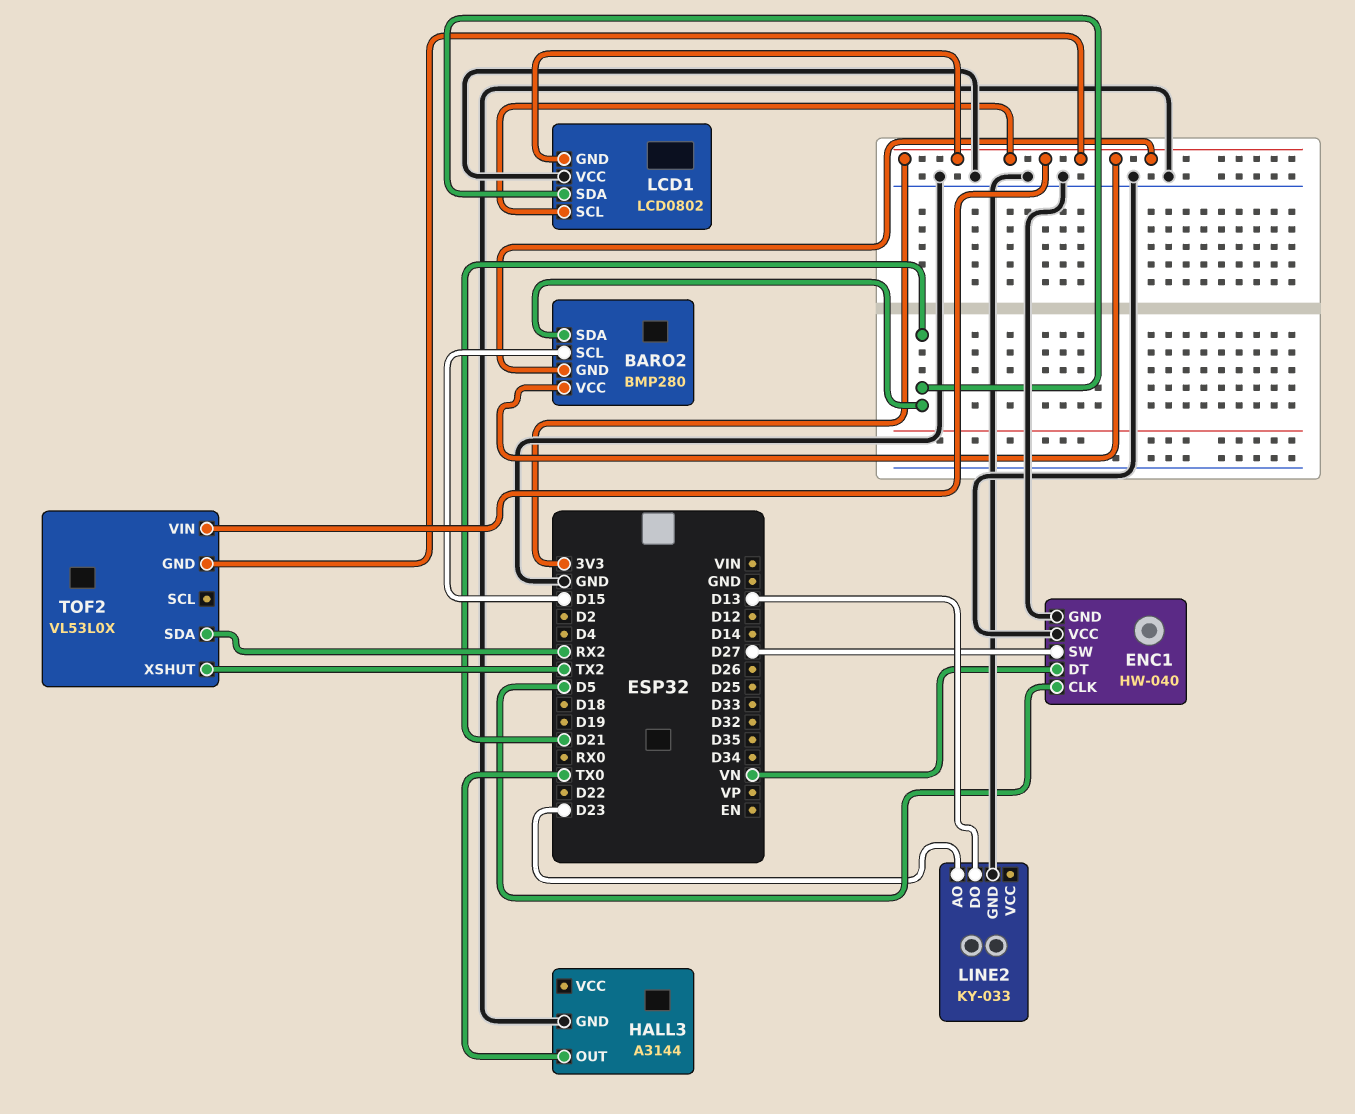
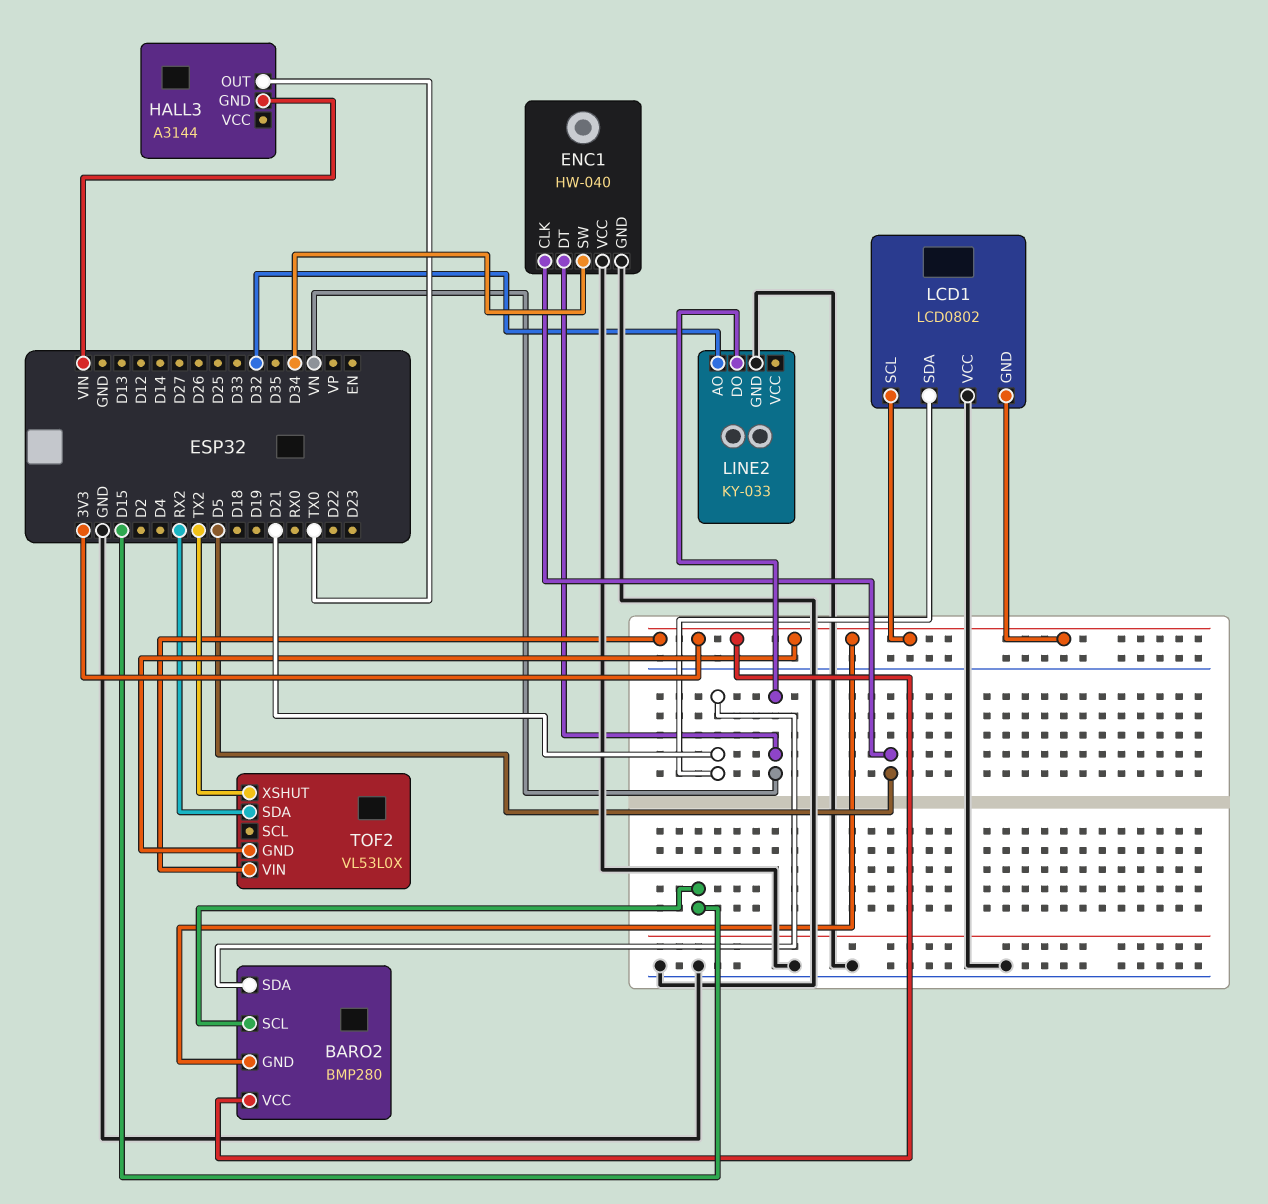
ENC1 pin SW: D27 -> D34
HALL3 pin GND: GND -> VIN
LINE2 pin AO: D23 -> D32
LINE2 pin DO: D13 -> VN

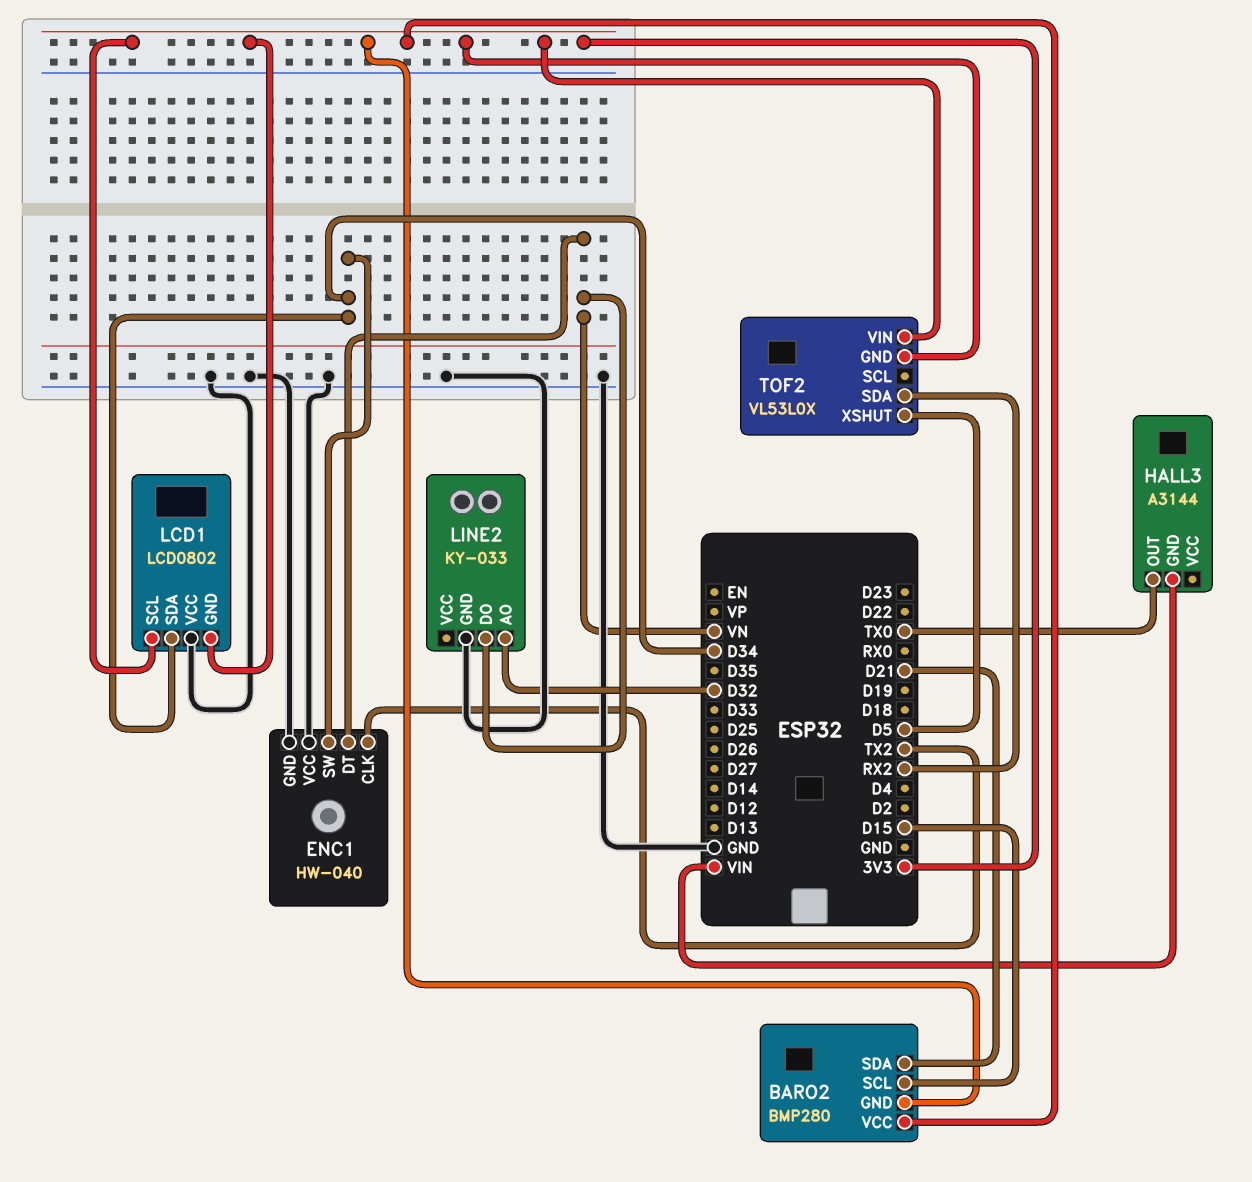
ENC1 pin CLK: D5 -> TX2
LCD1 pin SDA: D21 -> D34
TOF2 pin XSHUT: TX2 -> D5

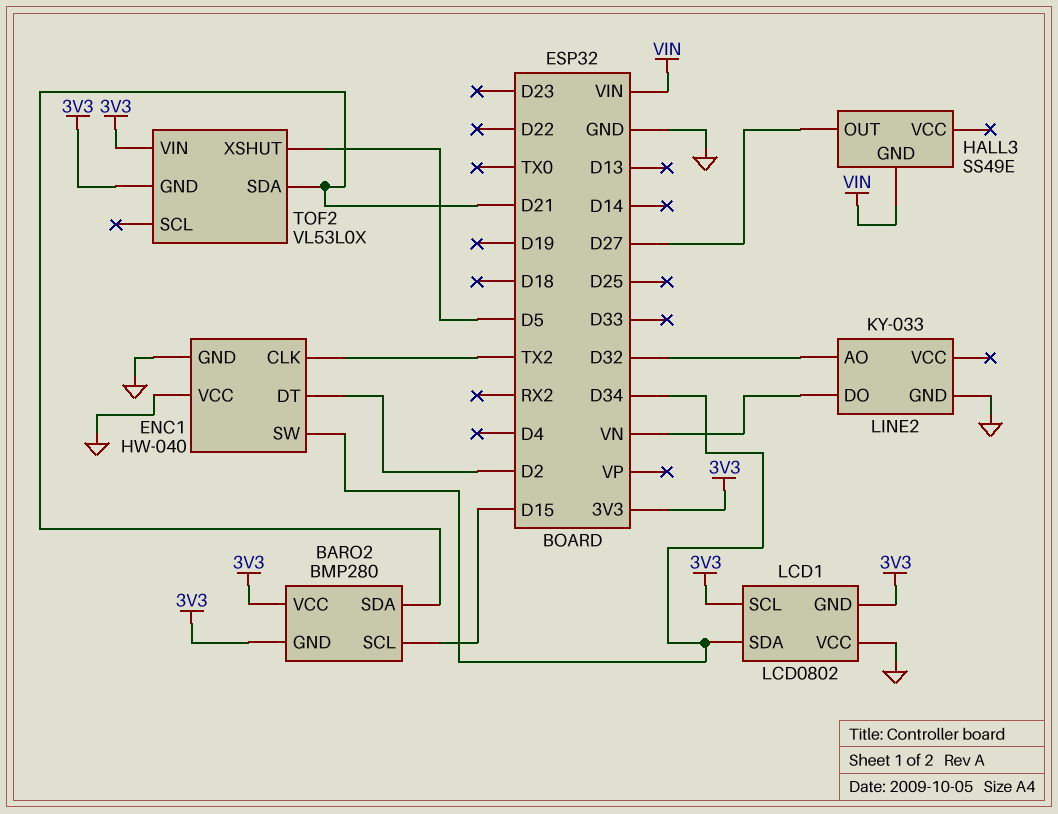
ENC1 pin DT: VN -> D2
HALL3: A3144 -> SS49E
HALL3 pin OUT: TX0 -> D27
TOF2 pin SDA: RX2 -> D21

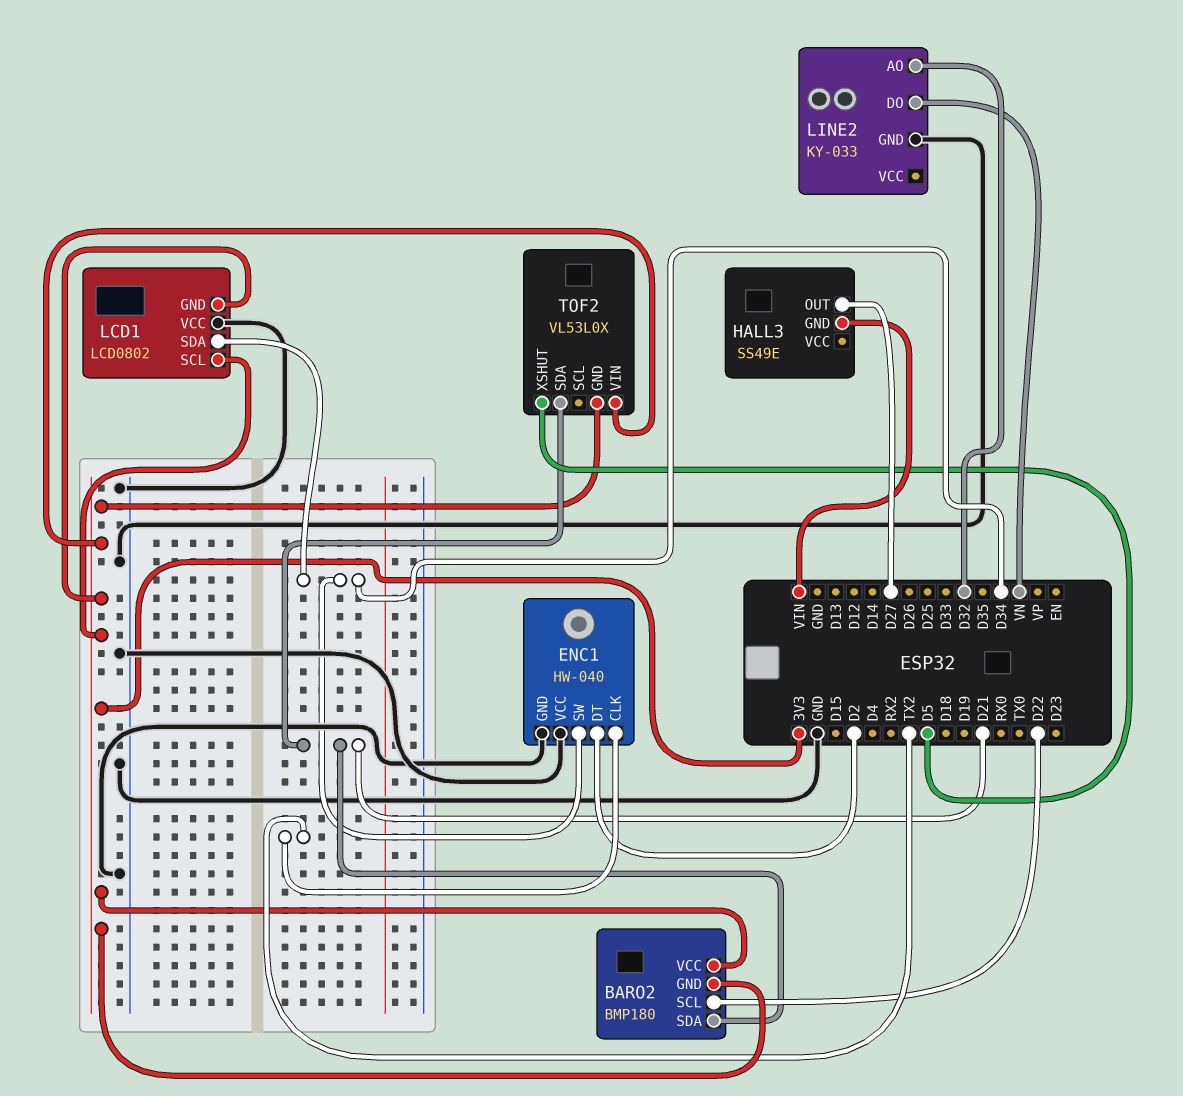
BARO2: BMP280 -> BMP180
BARO2 pin SCL: D15 -> D22

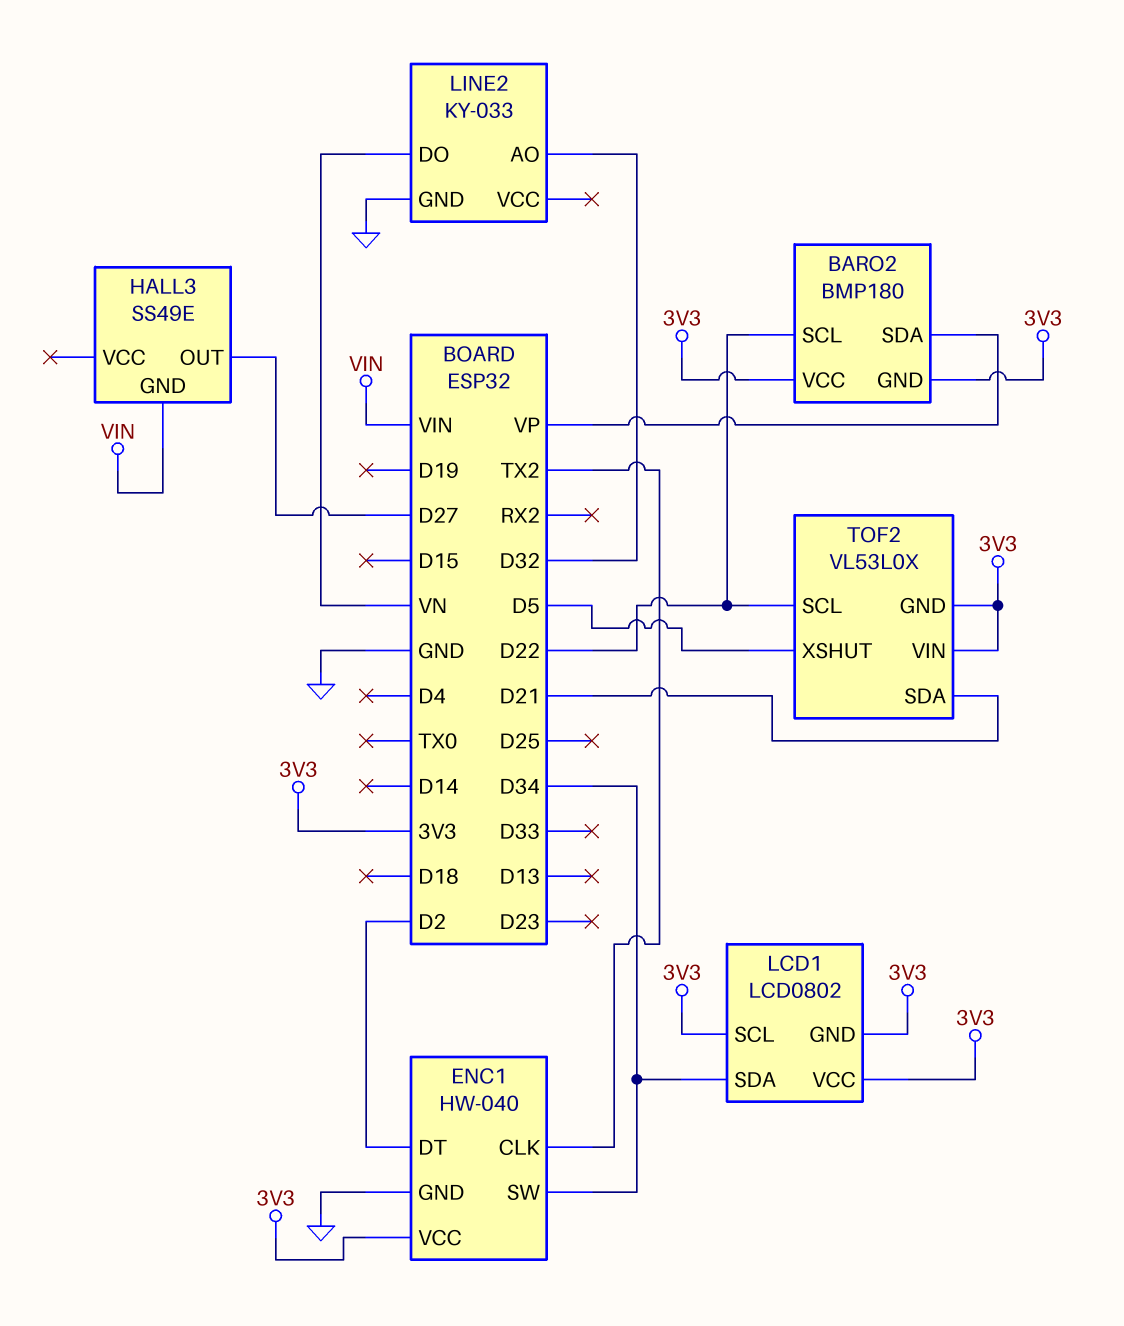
BARO2 pin SDA: D21 -> VP
ENC1 pin VCC: GND -> 3V3
LCD1 pin VCC: GND -> 3V3
TOF2 pin SCL: none -> D22

